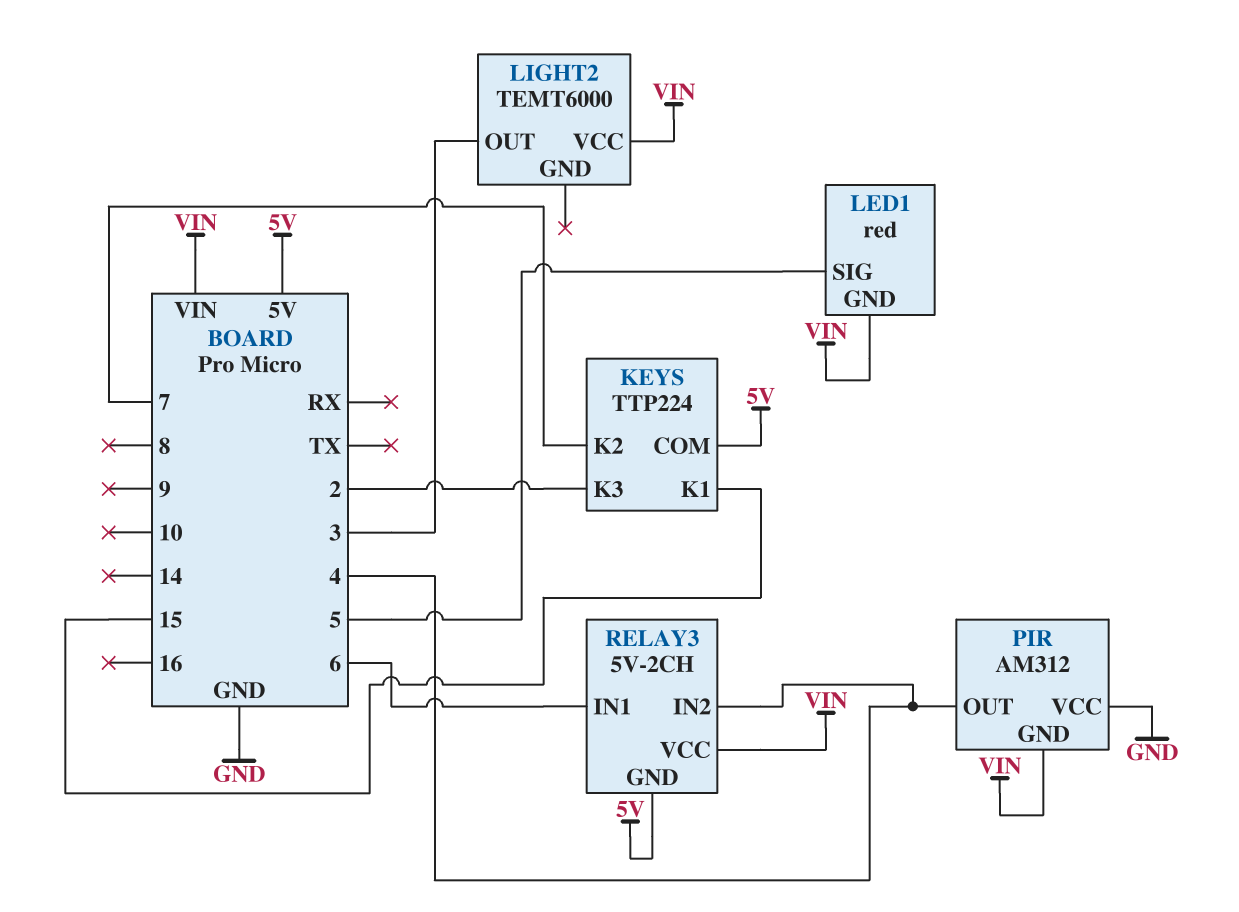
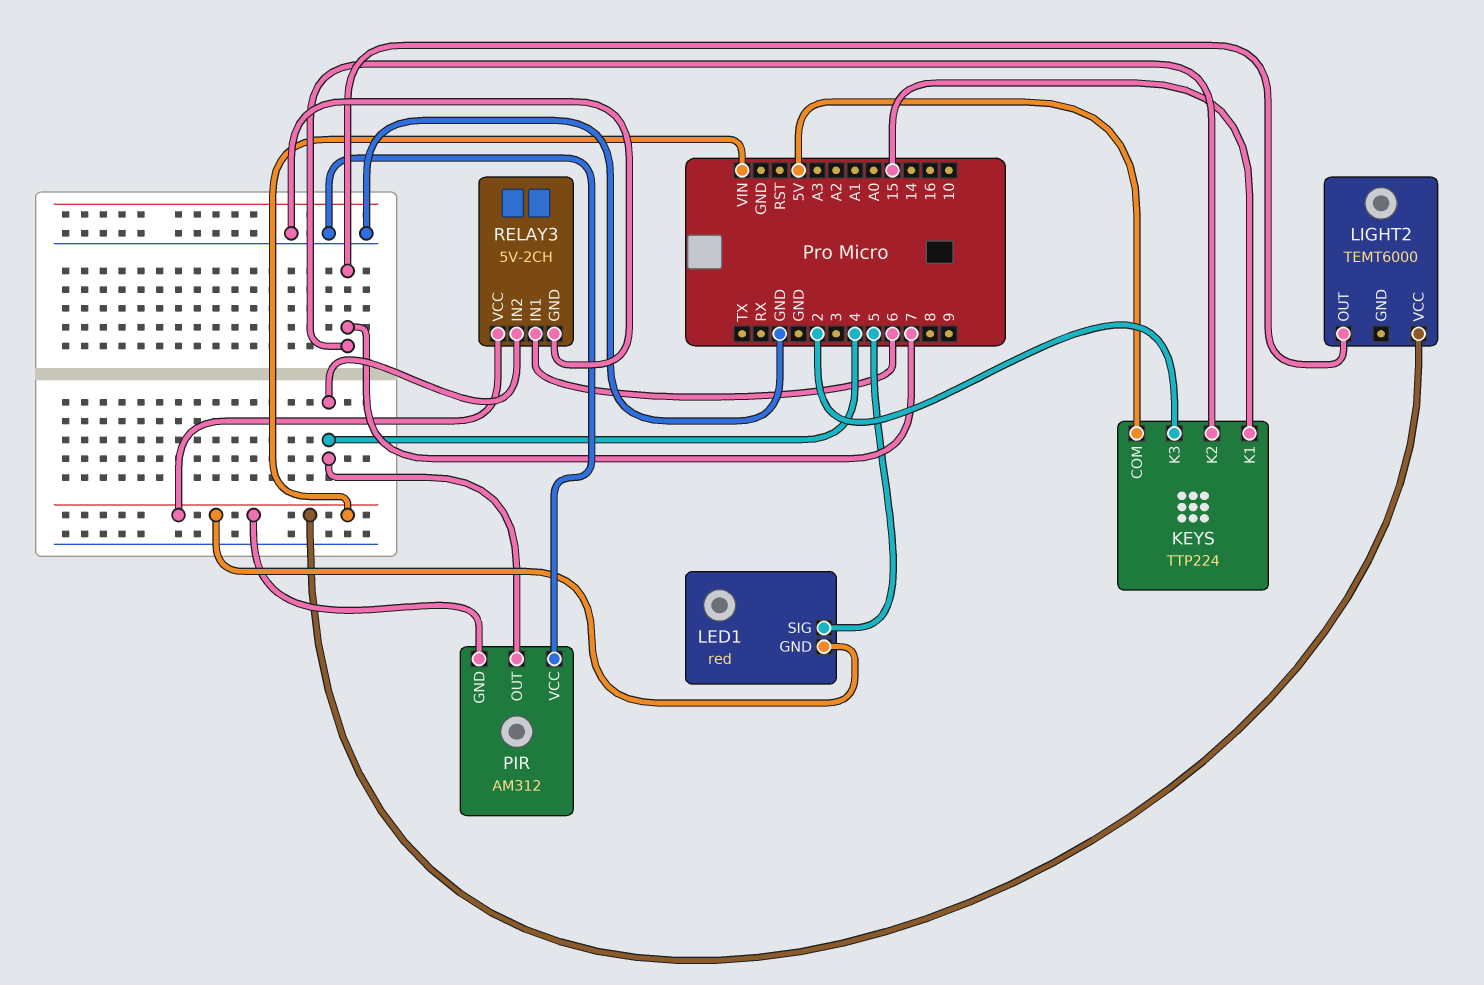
LIGHT2 pin OUT: 3 -> 7
RELAY3 pin GND: 5V -> GND

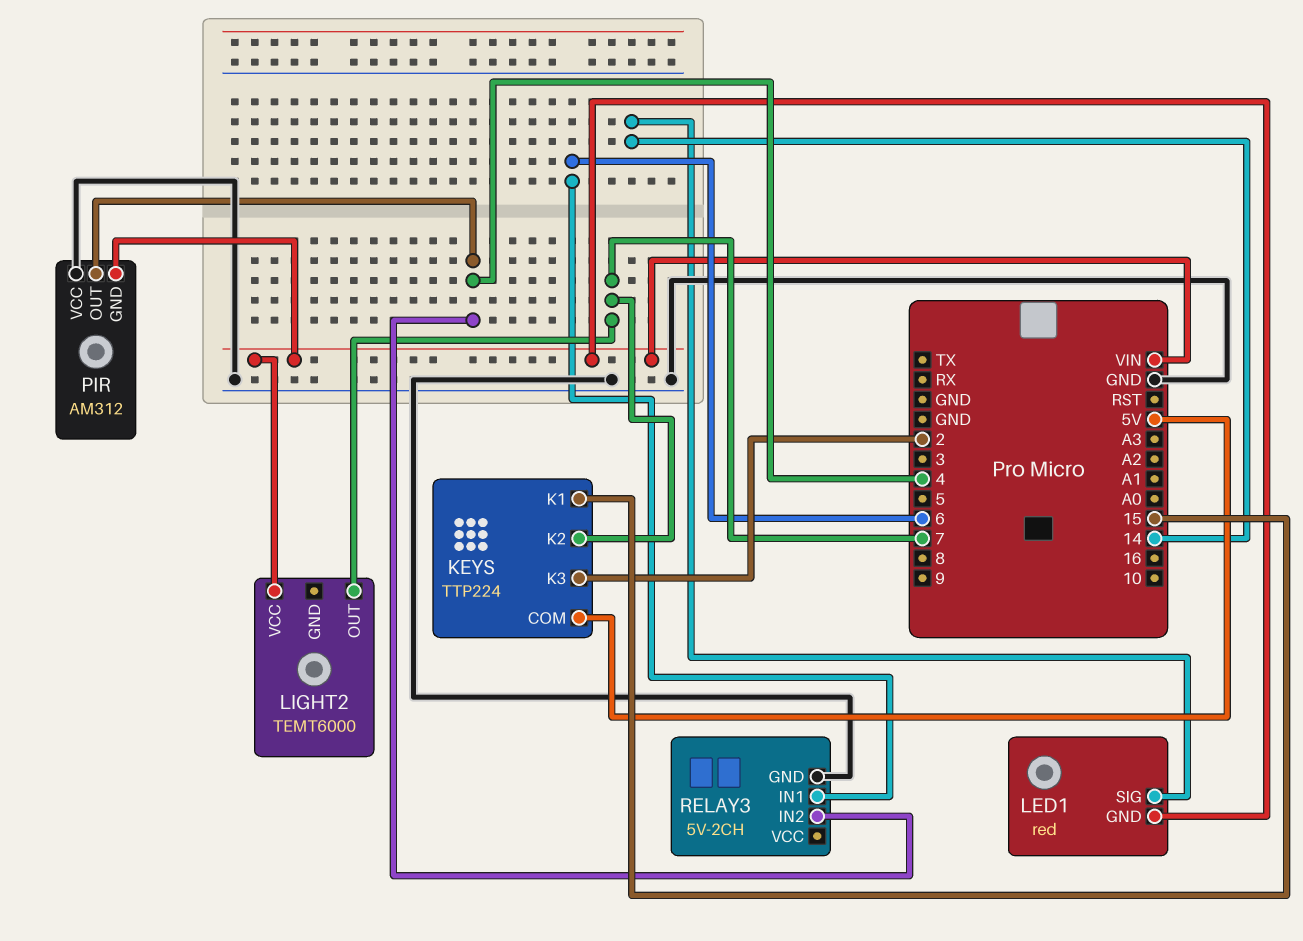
LED1 pin SIG: 5 -> 14
RELAY3 pin VCC: VIN -> none

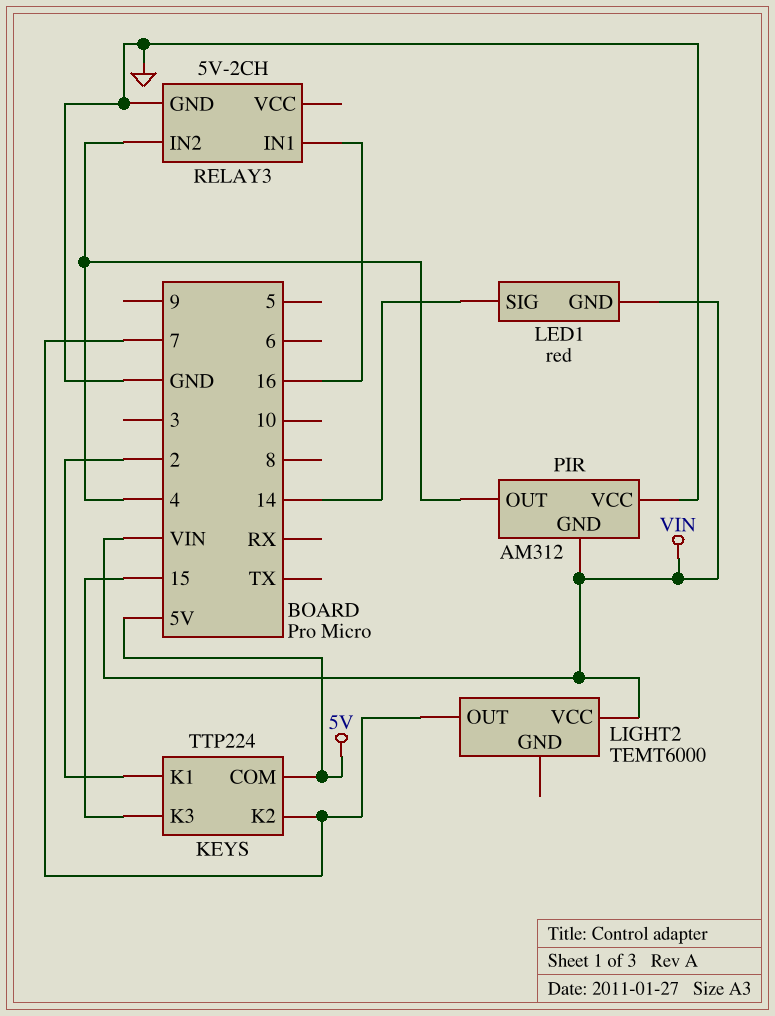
KEYS pin K1: 15 -> 2
KEYS pin K3: 2 -> 15
RELAY3 pin IN1: 6 -> 16

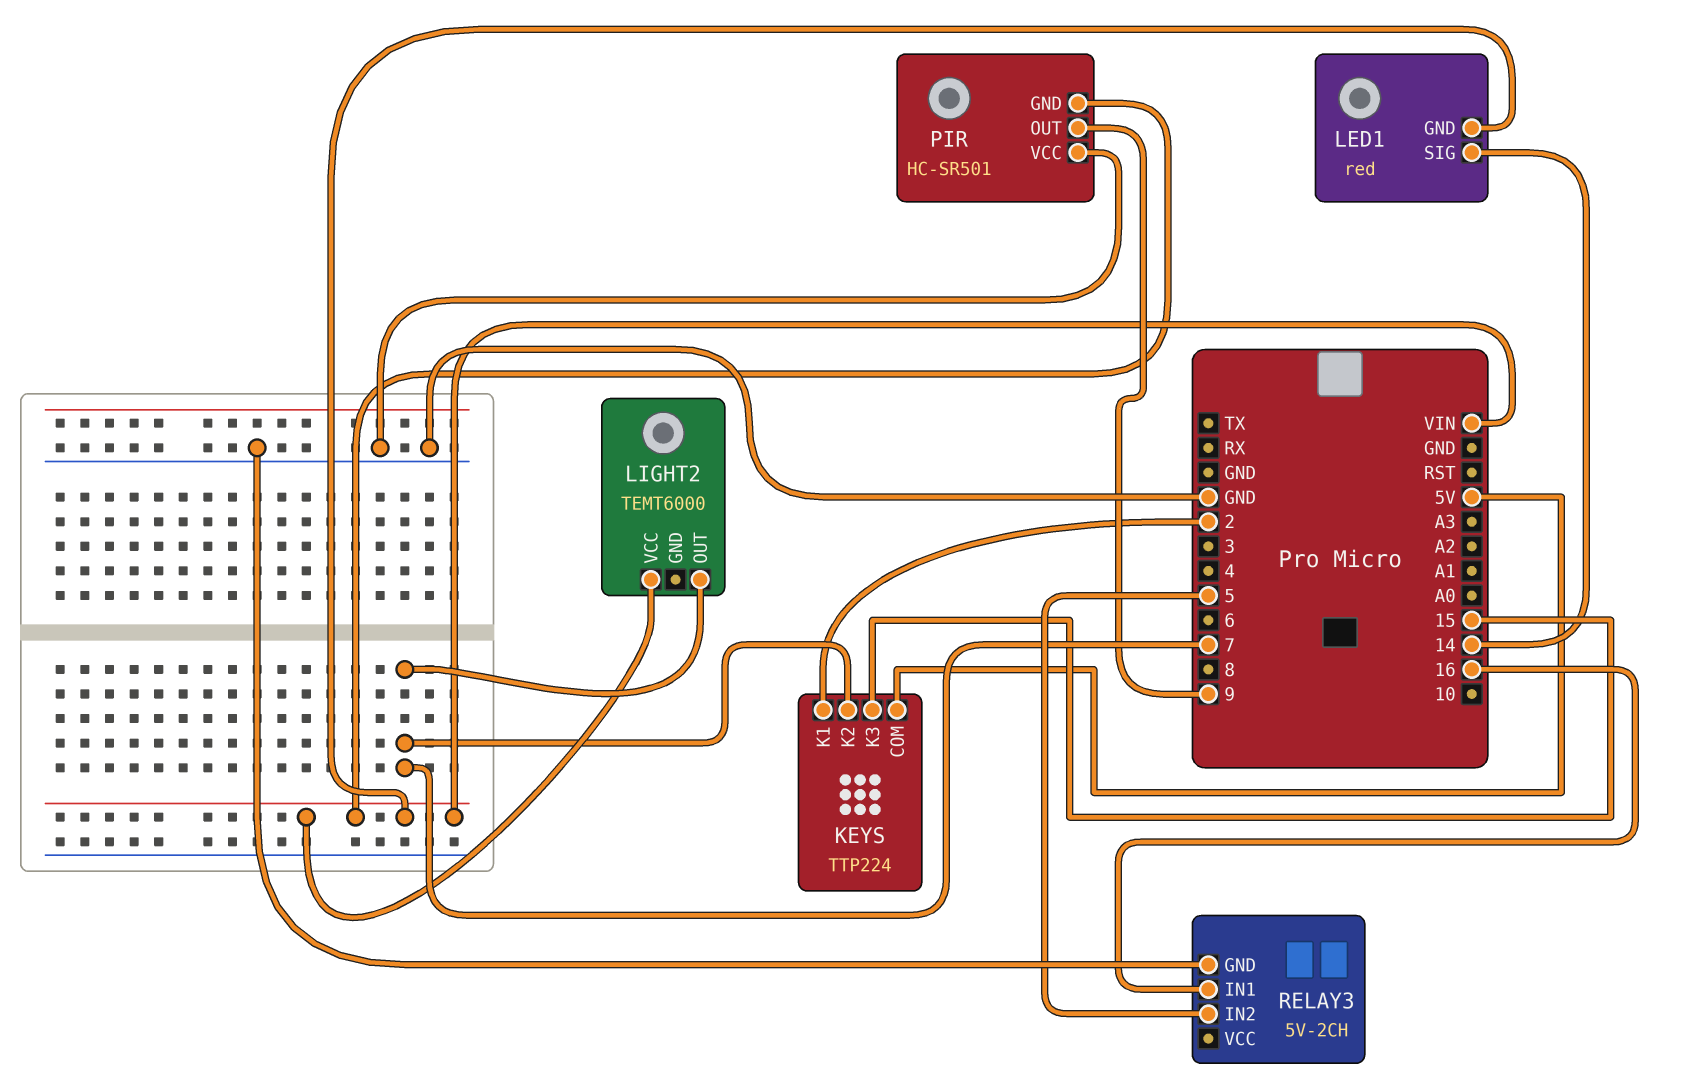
PIR: AM312 -> HC-SR501
PIR pin OUT: 4 -> 9
RELAY3 pin IN2: 4 -> 5

